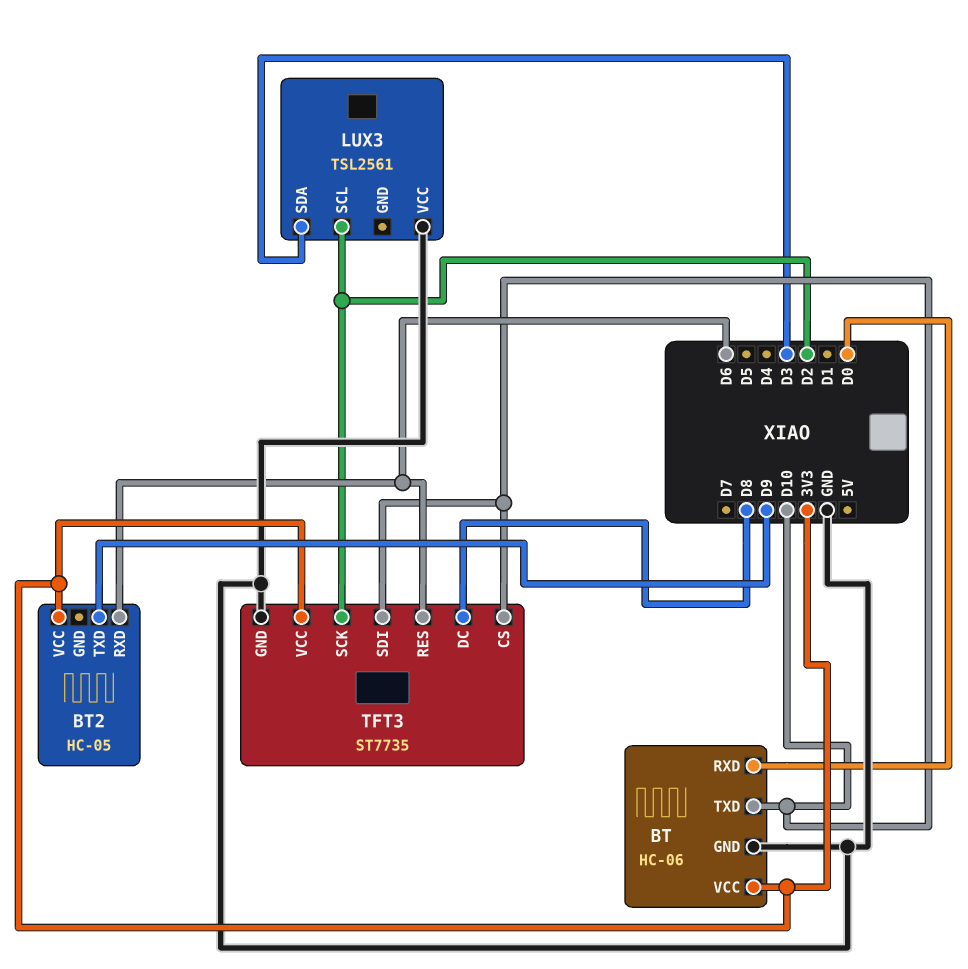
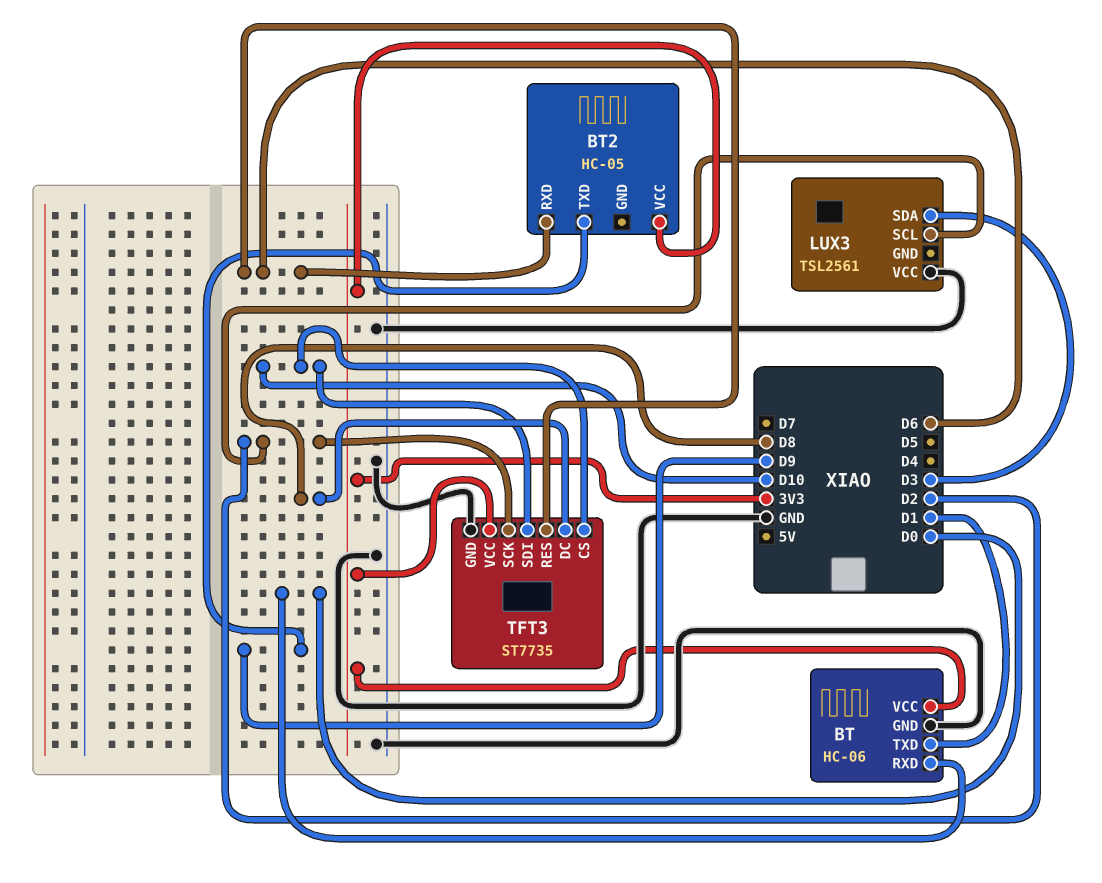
BT pin TXD: D10 -> D1

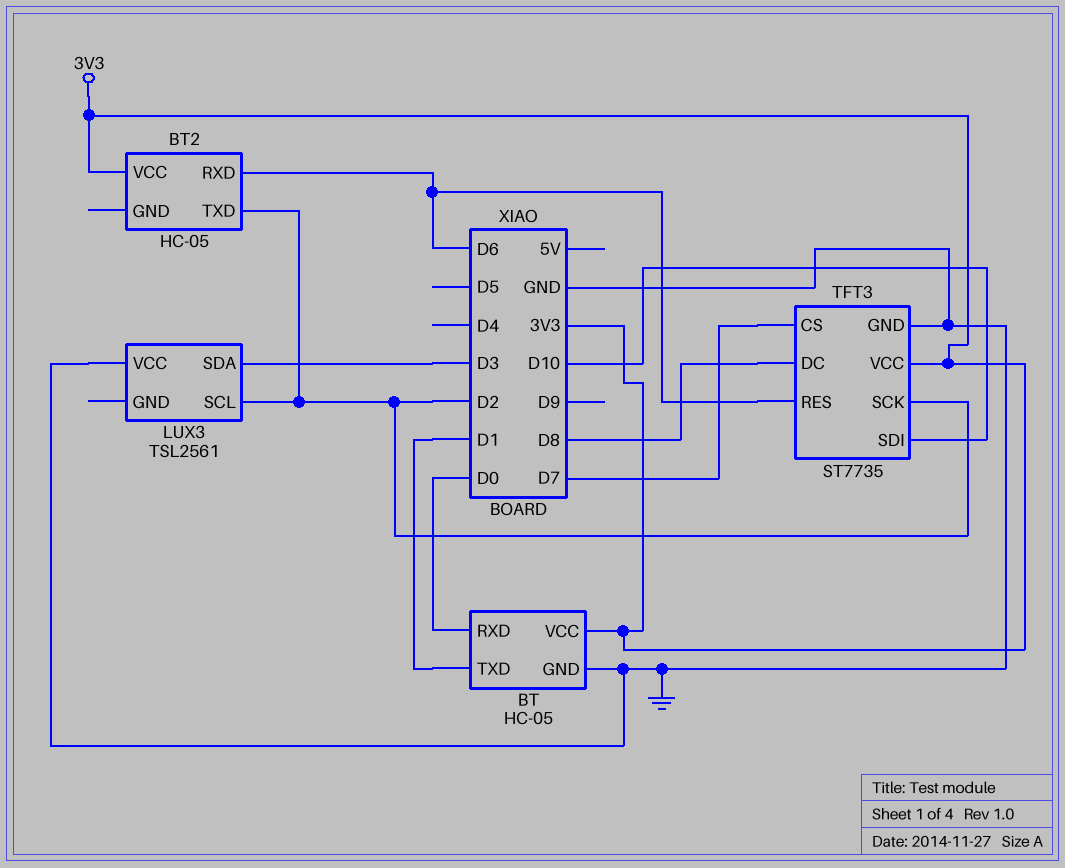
BT: HC-06 -> HC-05
BT2 pin TXD: D9 -> D2
TFT3 pin CS: D10 -> D7

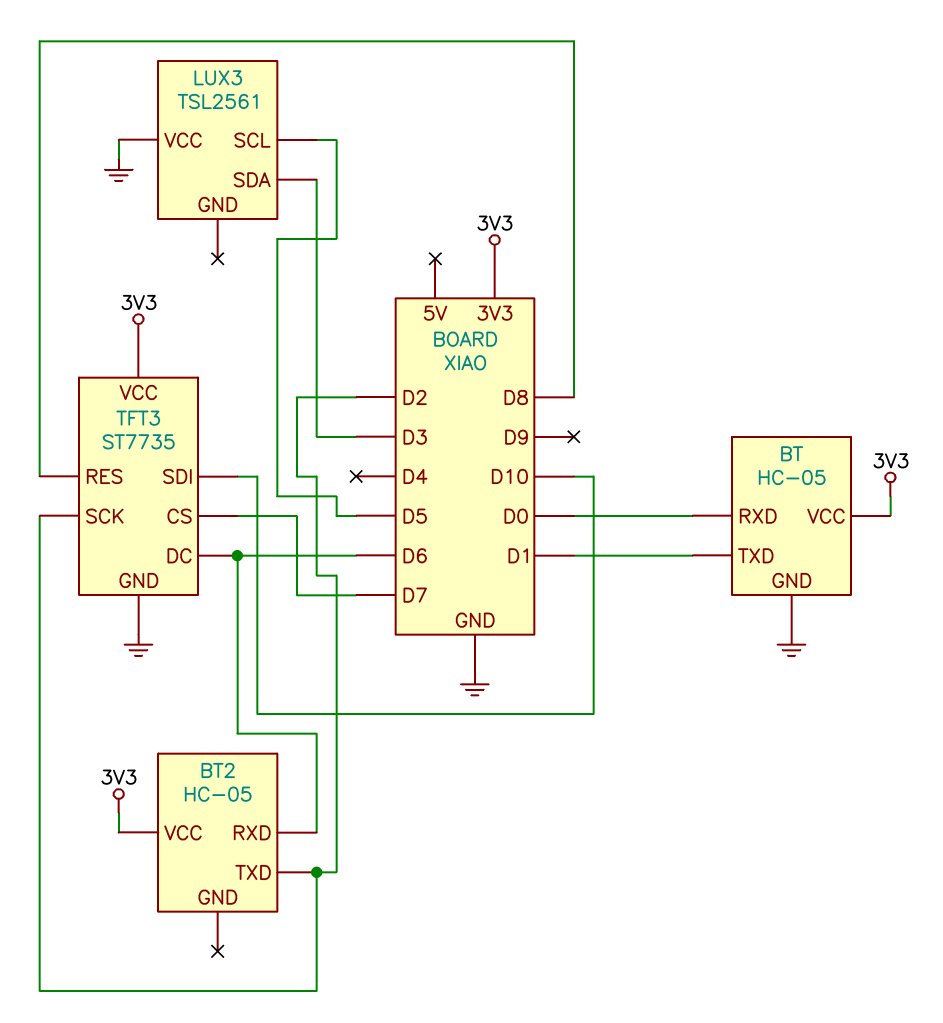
LUX3 pin SCL: D2 -> D5
TFT3 pin DC: D8 -> D6
TFT3 pin RES: D6 -> D8

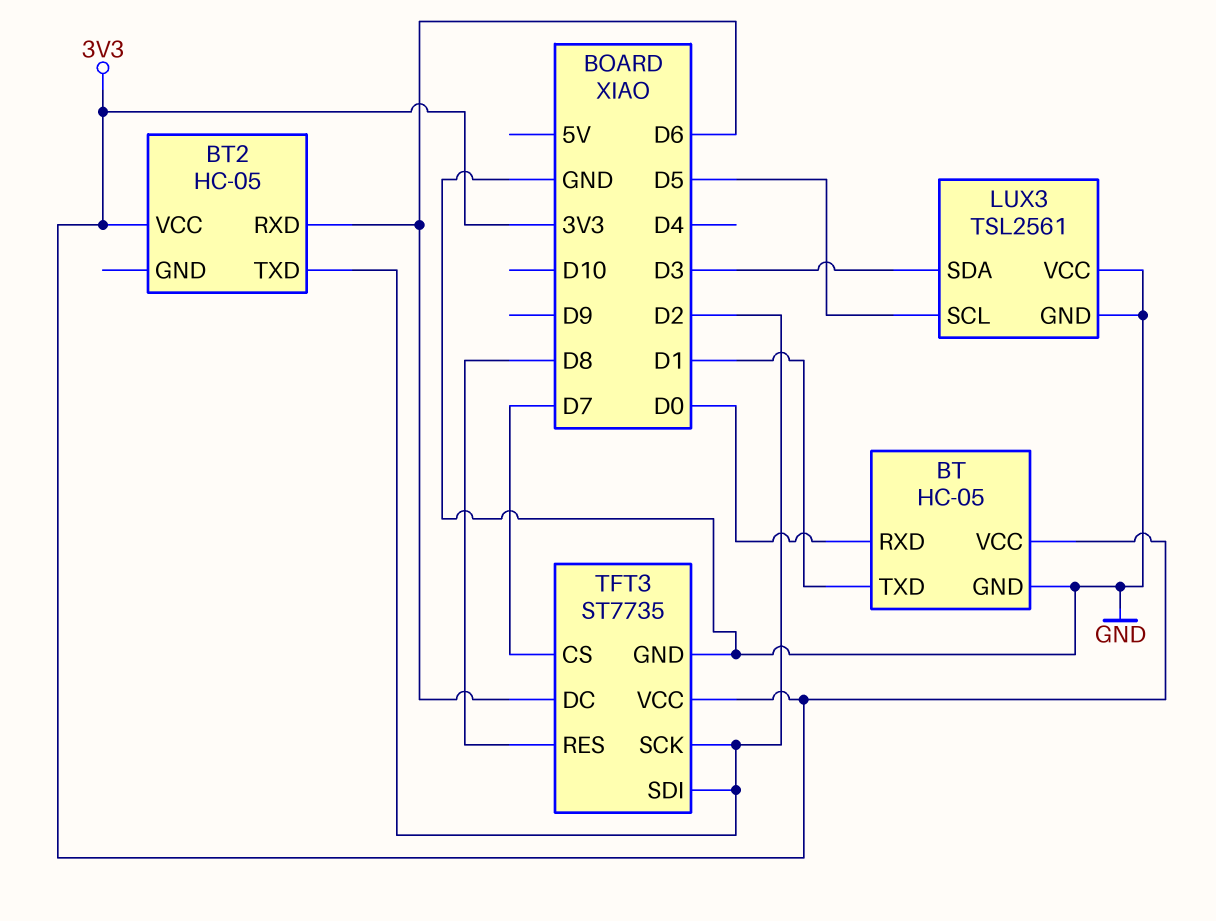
LUX3 pin GND: none -> GND
TFT3 pin SDI: D10 -> D2

